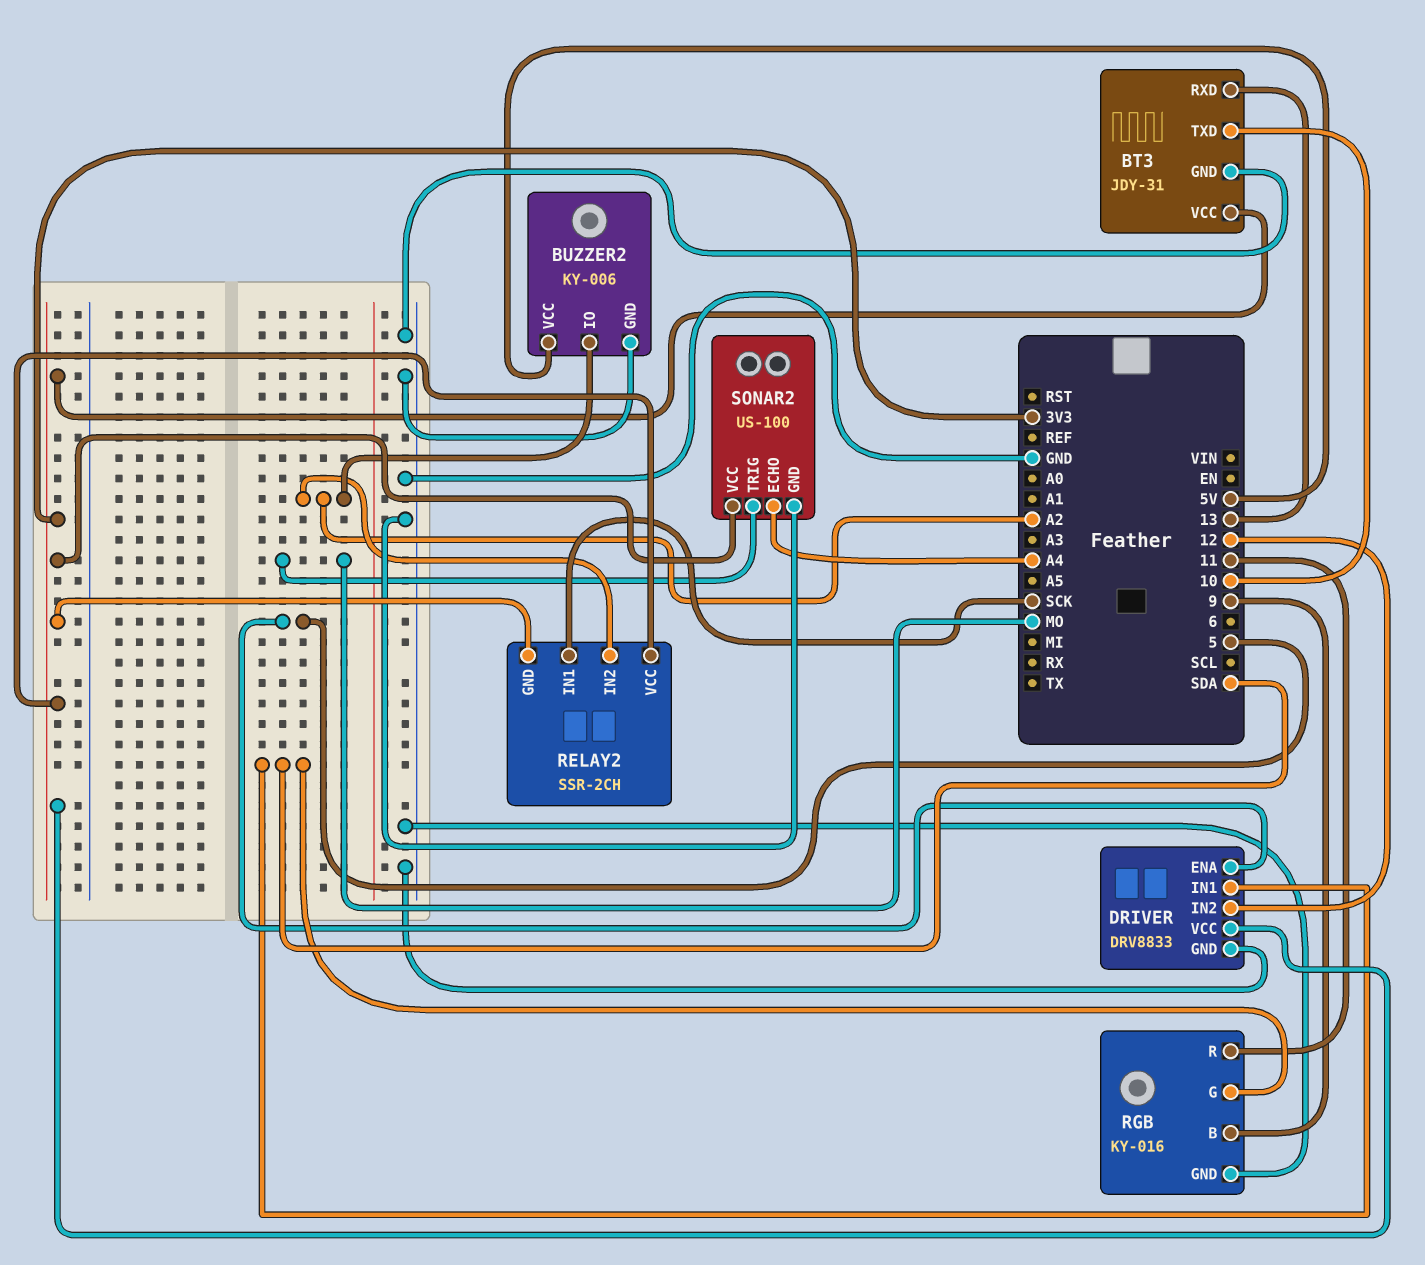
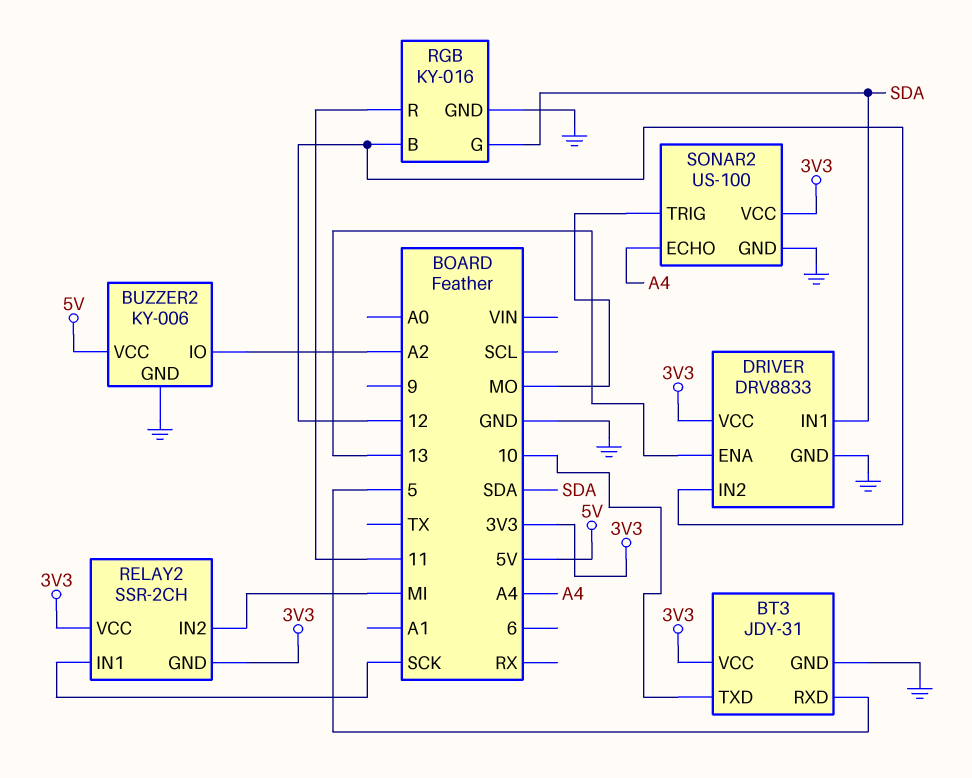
BT3 pin RXD: 13 -> 5
DRIVER pin ENA: 5 -> 13
RELAY2 pin IN2: A2 -> MI
RGB pin B: 9 -> 12

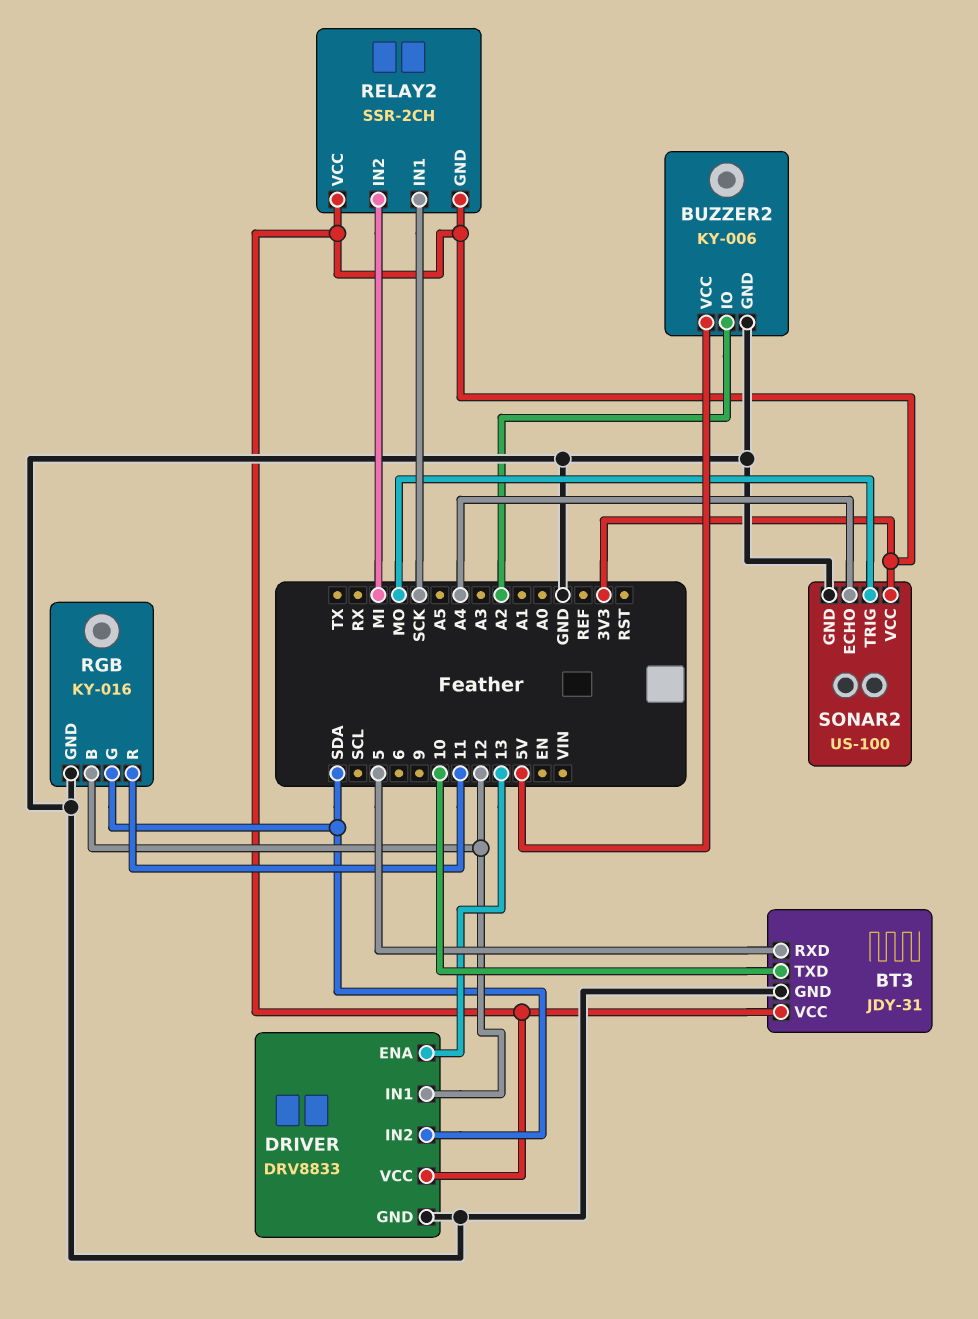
DRIVER pin IN1: SDA -> 12
DRIVER pin IN2: 12 -> SDA

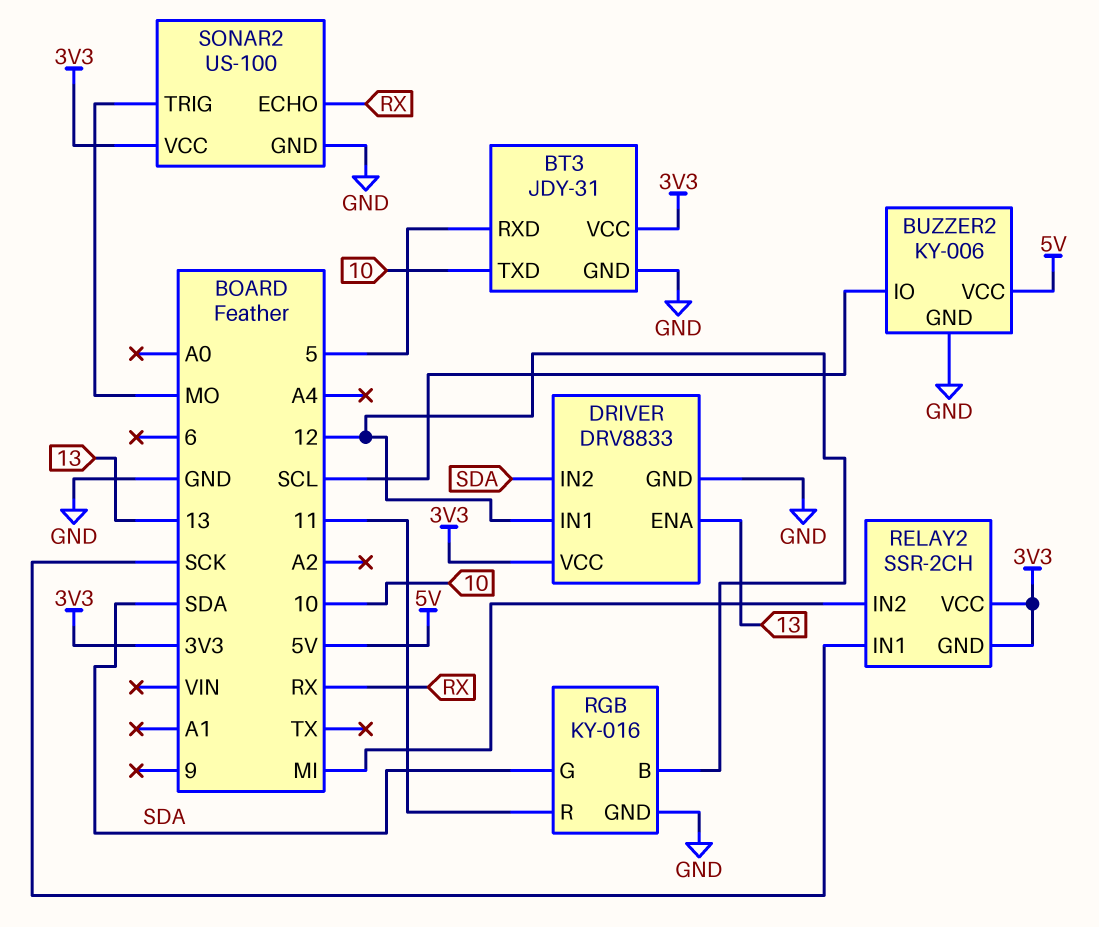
BUZZER2 pin IO: A2 -> SCL
SONAR2 pin ECHO: A4 -> RX

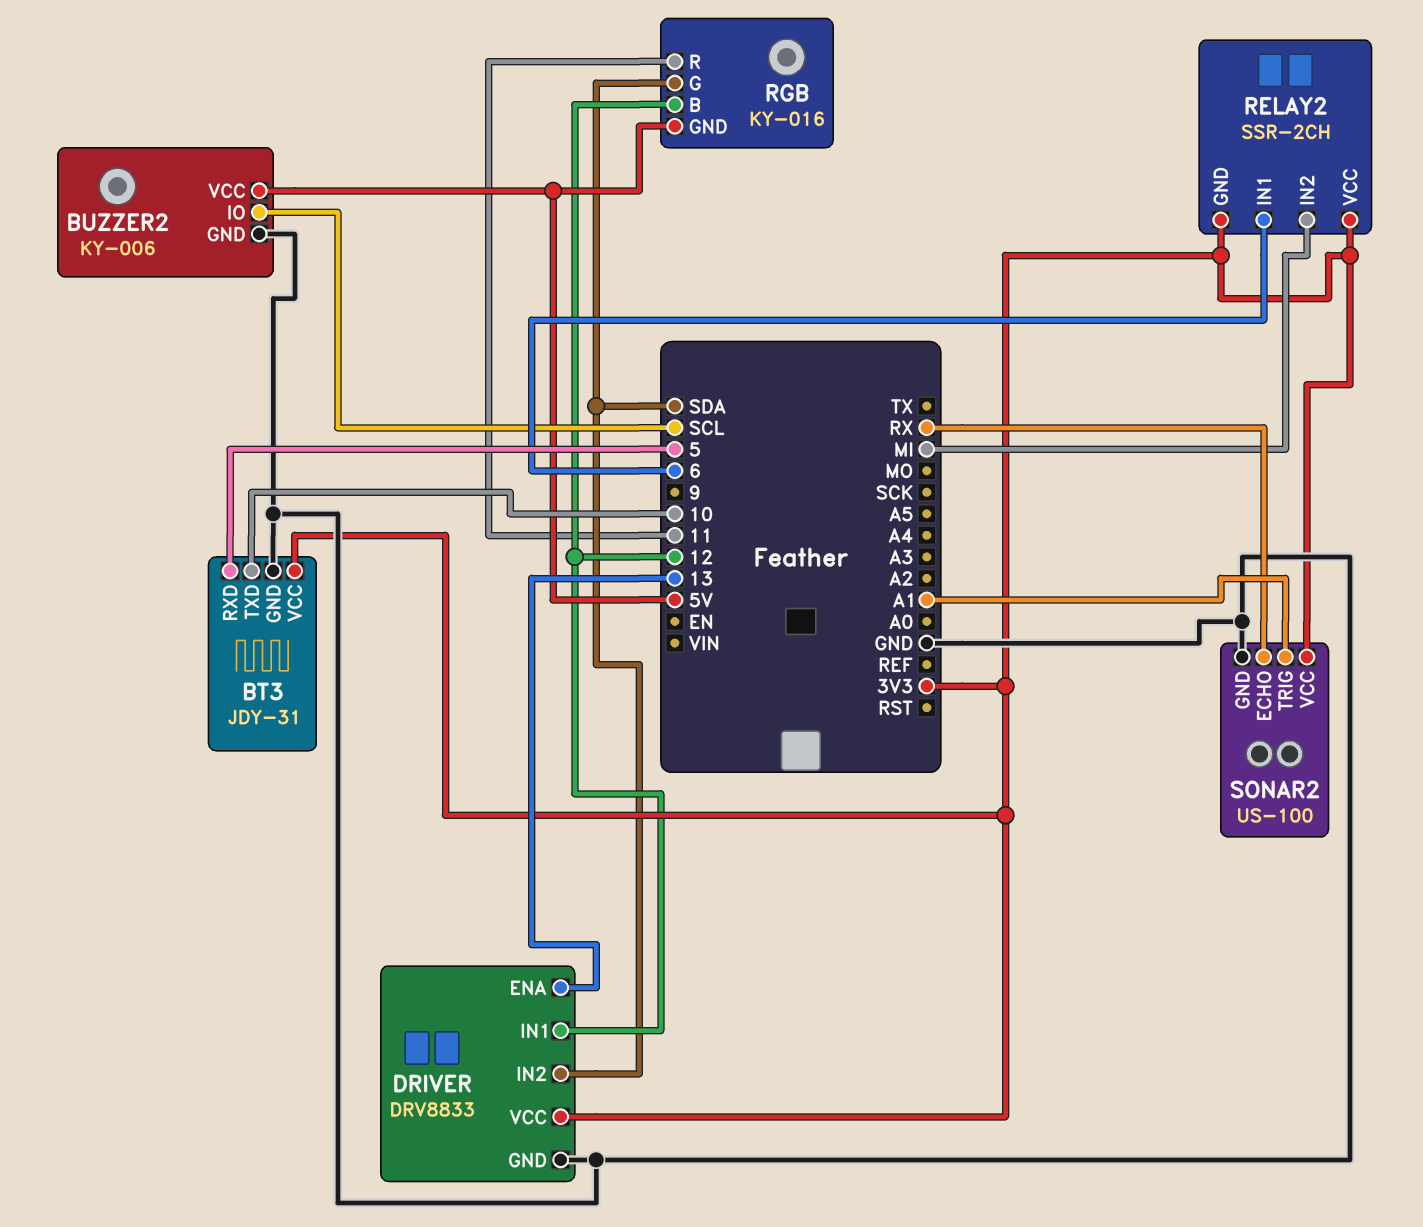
RELAY2 pin IN1: SCK -> 6
RGB pin GND: GND -> 5V
SONAR2 pin TRIG: MO -> A1

